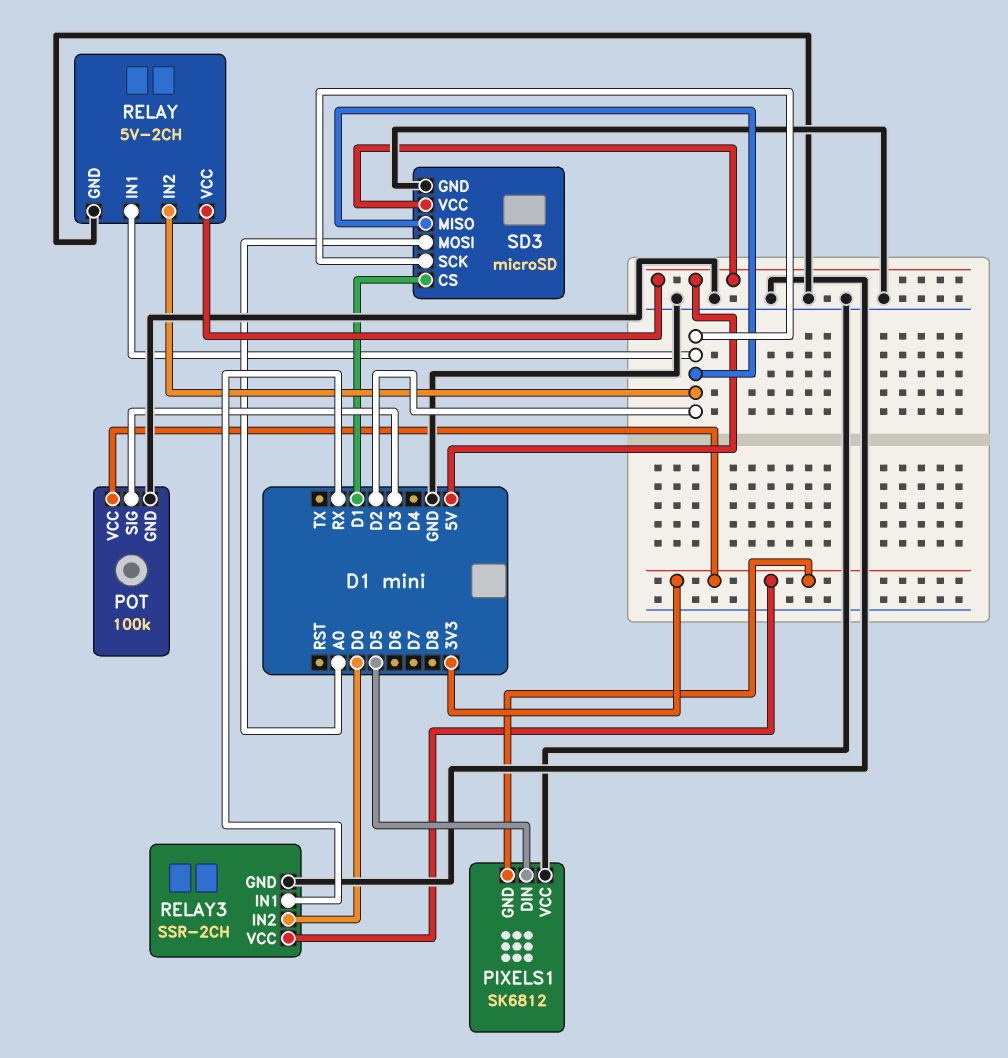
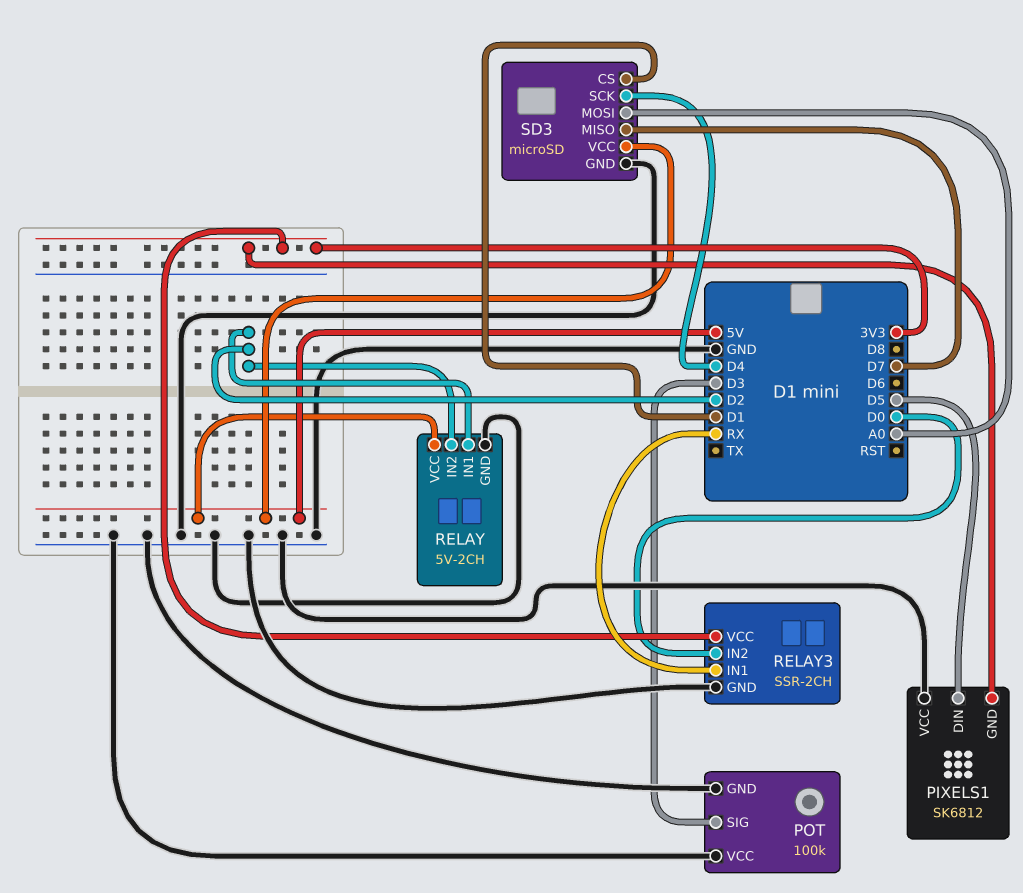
POT pin VCC: 3V3 -> GND
SD3 pin MISO: D2 -> D7
SD3 pin SCK: D2 -> D4

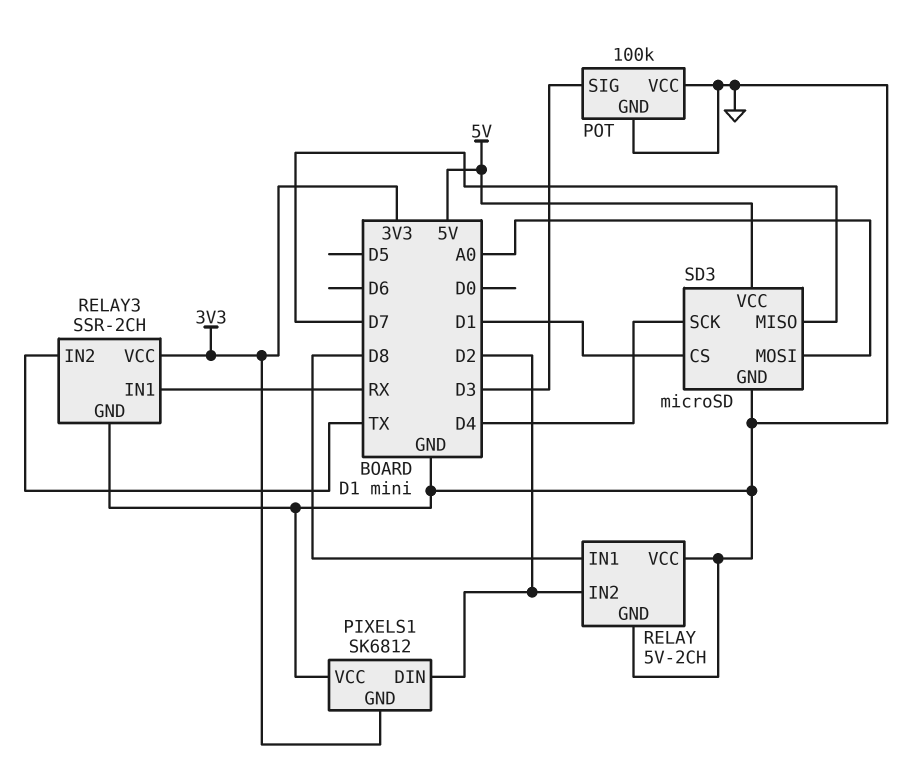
PIXELS1 pin DIN: D5 -> D2
RELAY pin IN1: D2 -> D8
RELAY pin VCC: 5V -> GND
RELAY3 pin IN2: D0 -> TX

